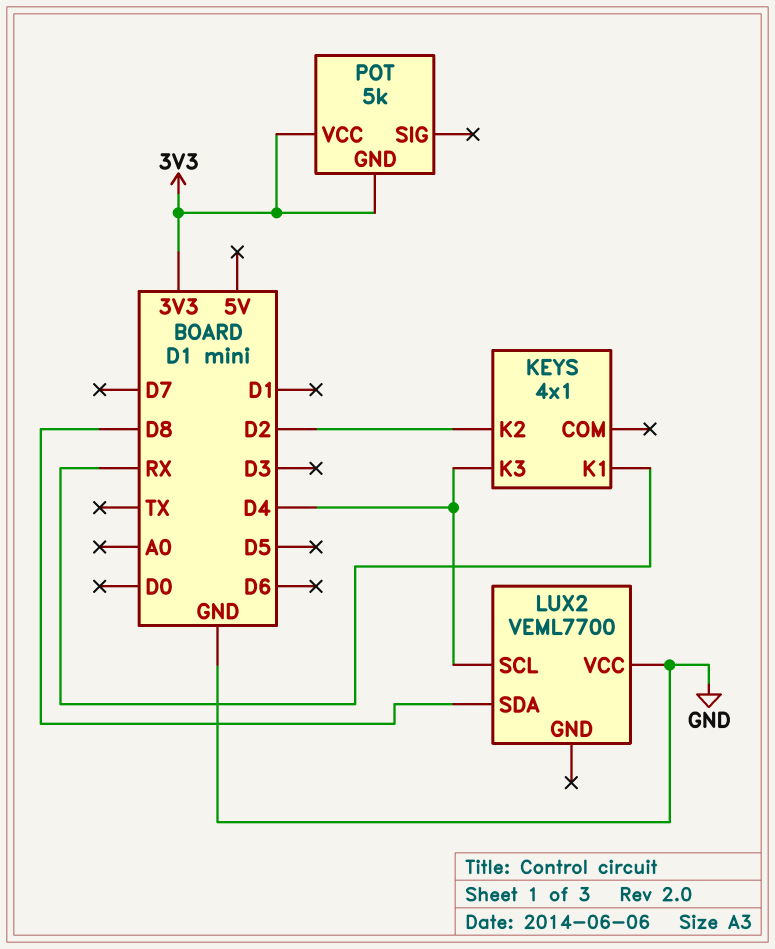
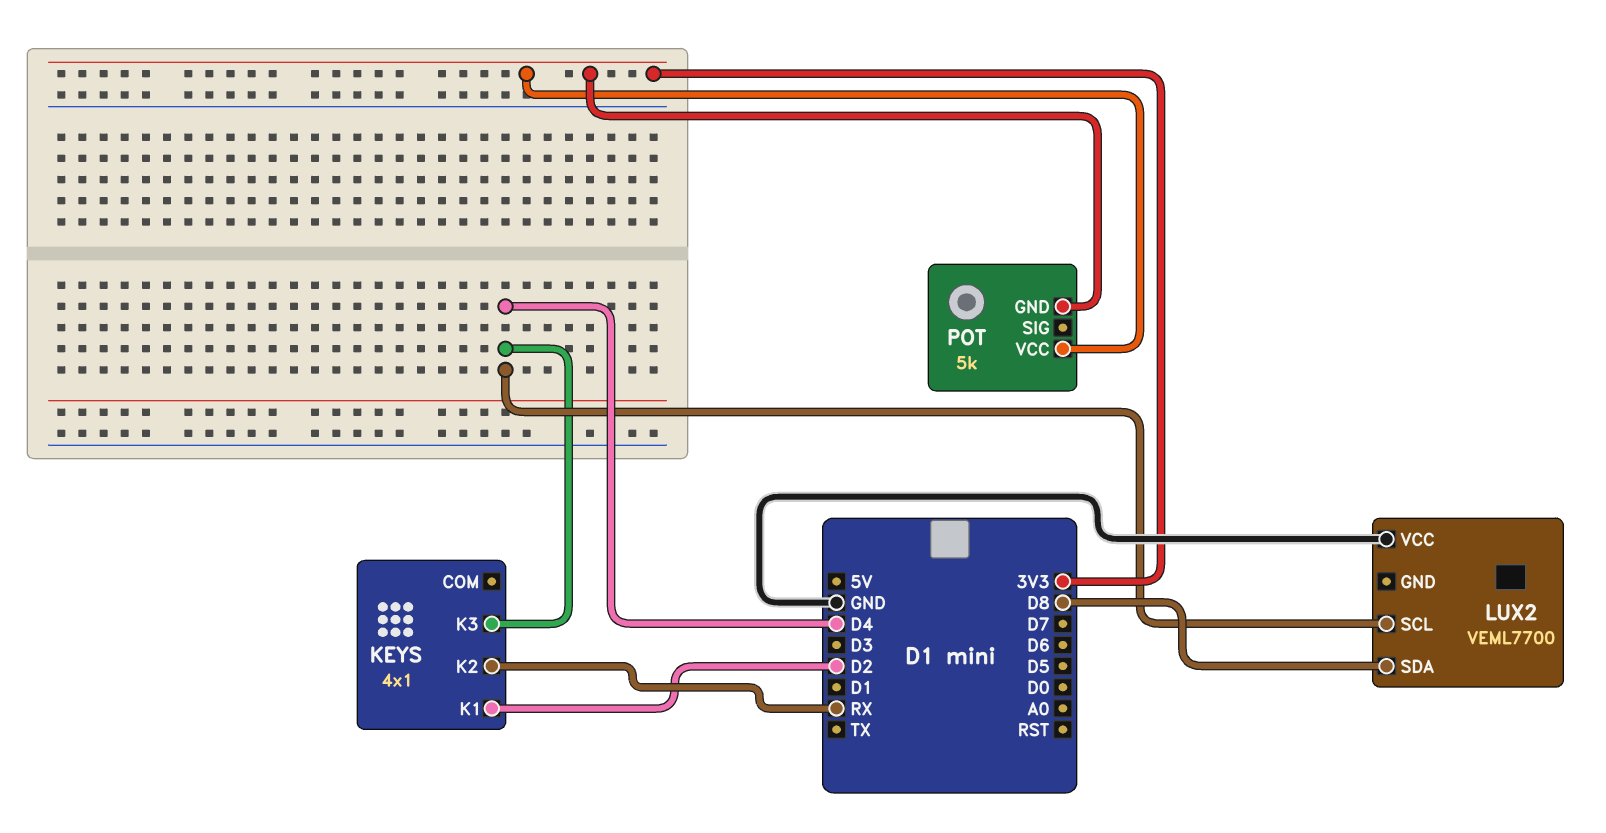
KEYS pin K1: RX -> D2
KEYS pin K2: D2 -> RX

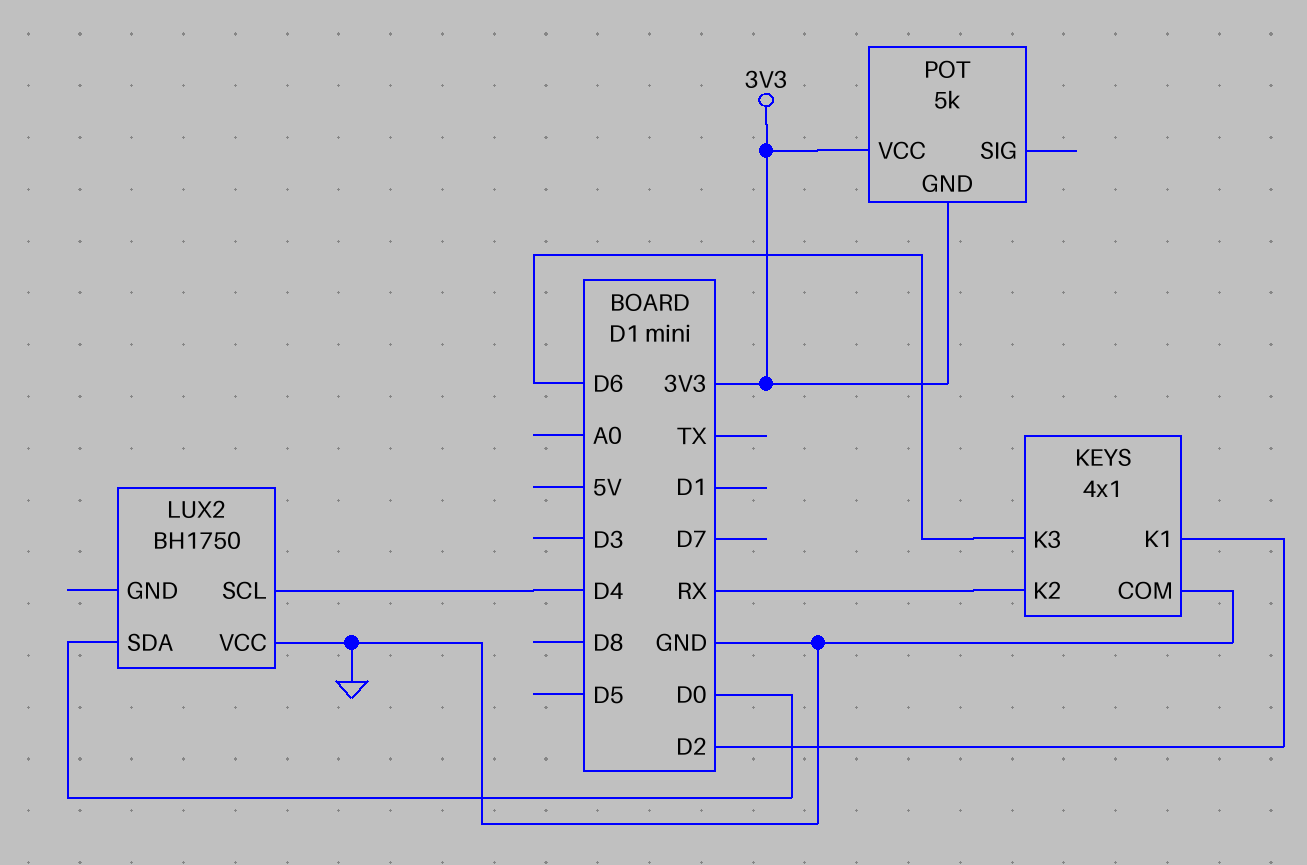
KEYS pin COM: none -> GND
KEYS pin K3: D4 -> D6
LUX2: VEML7700 -> BH1750
LUX2 pin SDA: D8 -> D0

